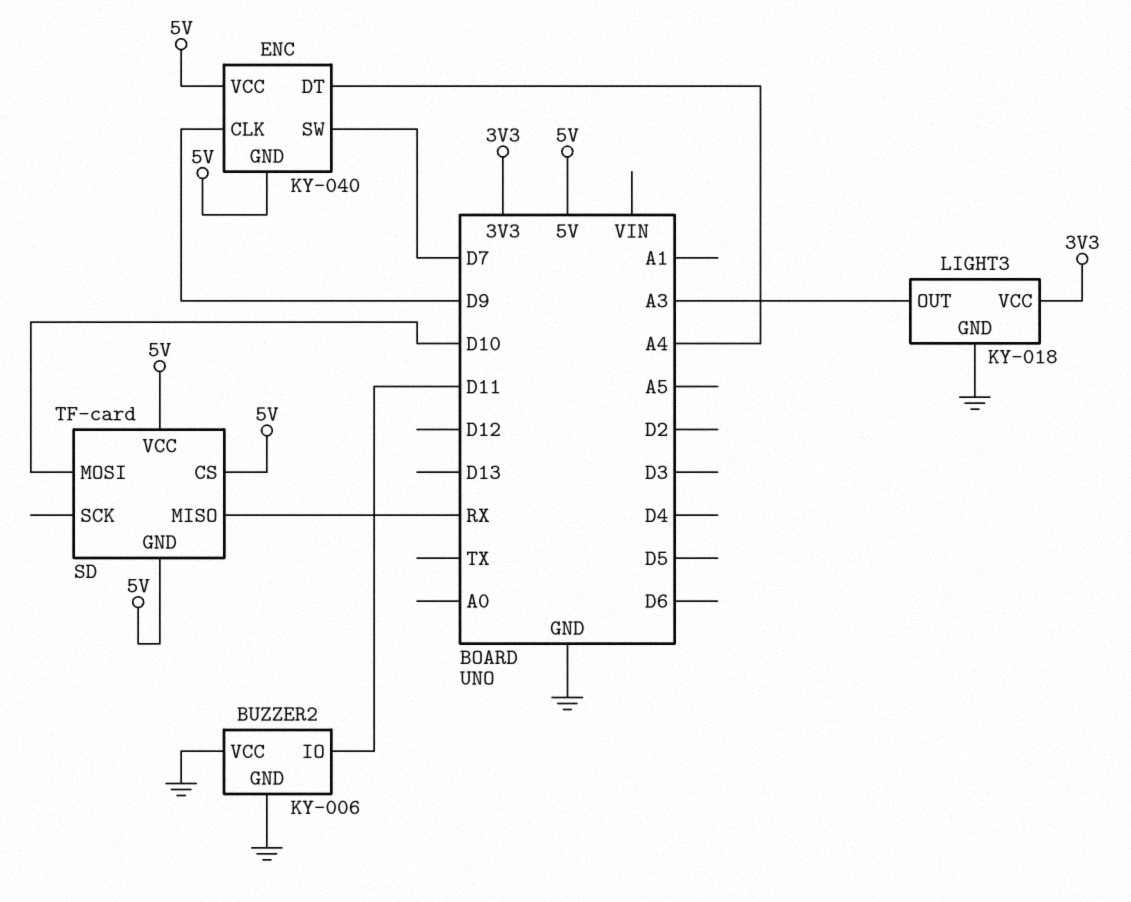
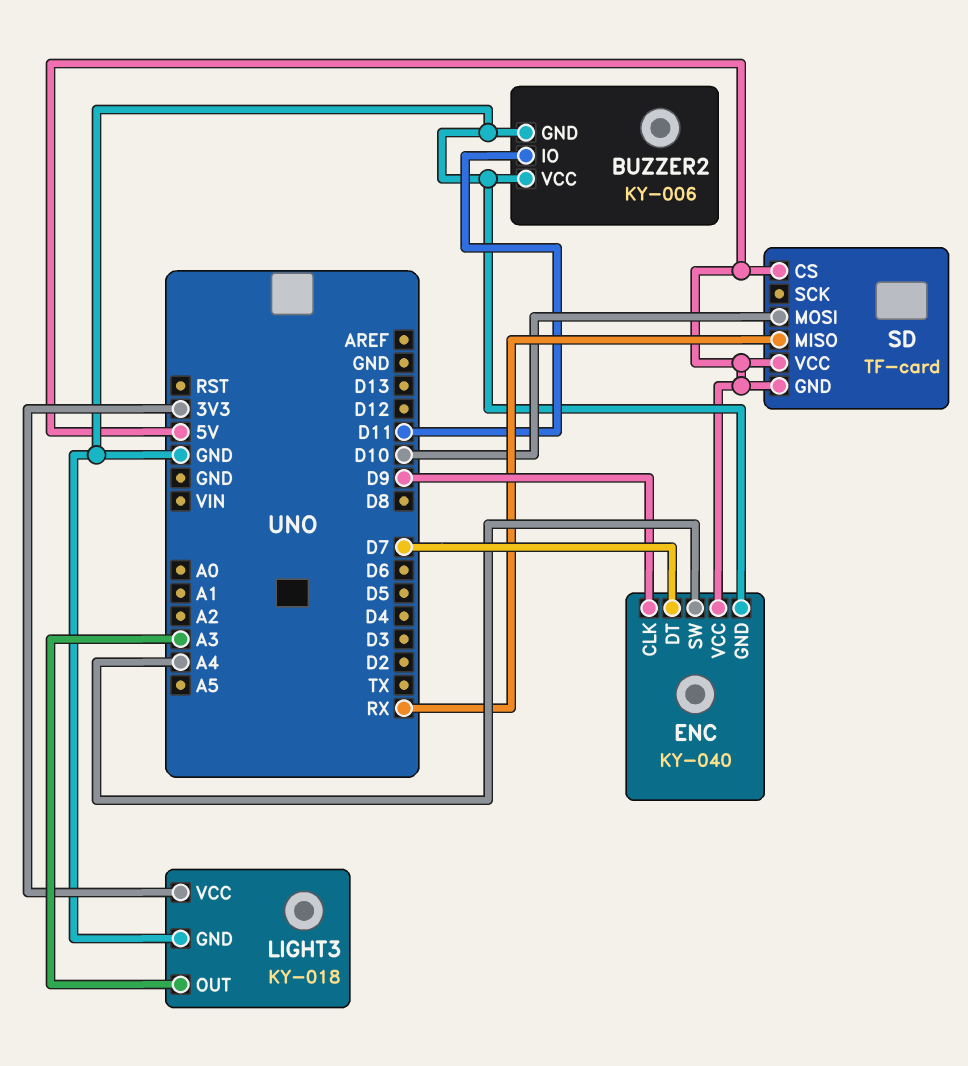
ENC pin DT: A4 -> D7
ENC pin GND: 5V -> GND
ENC pin SW: D7 -> A4

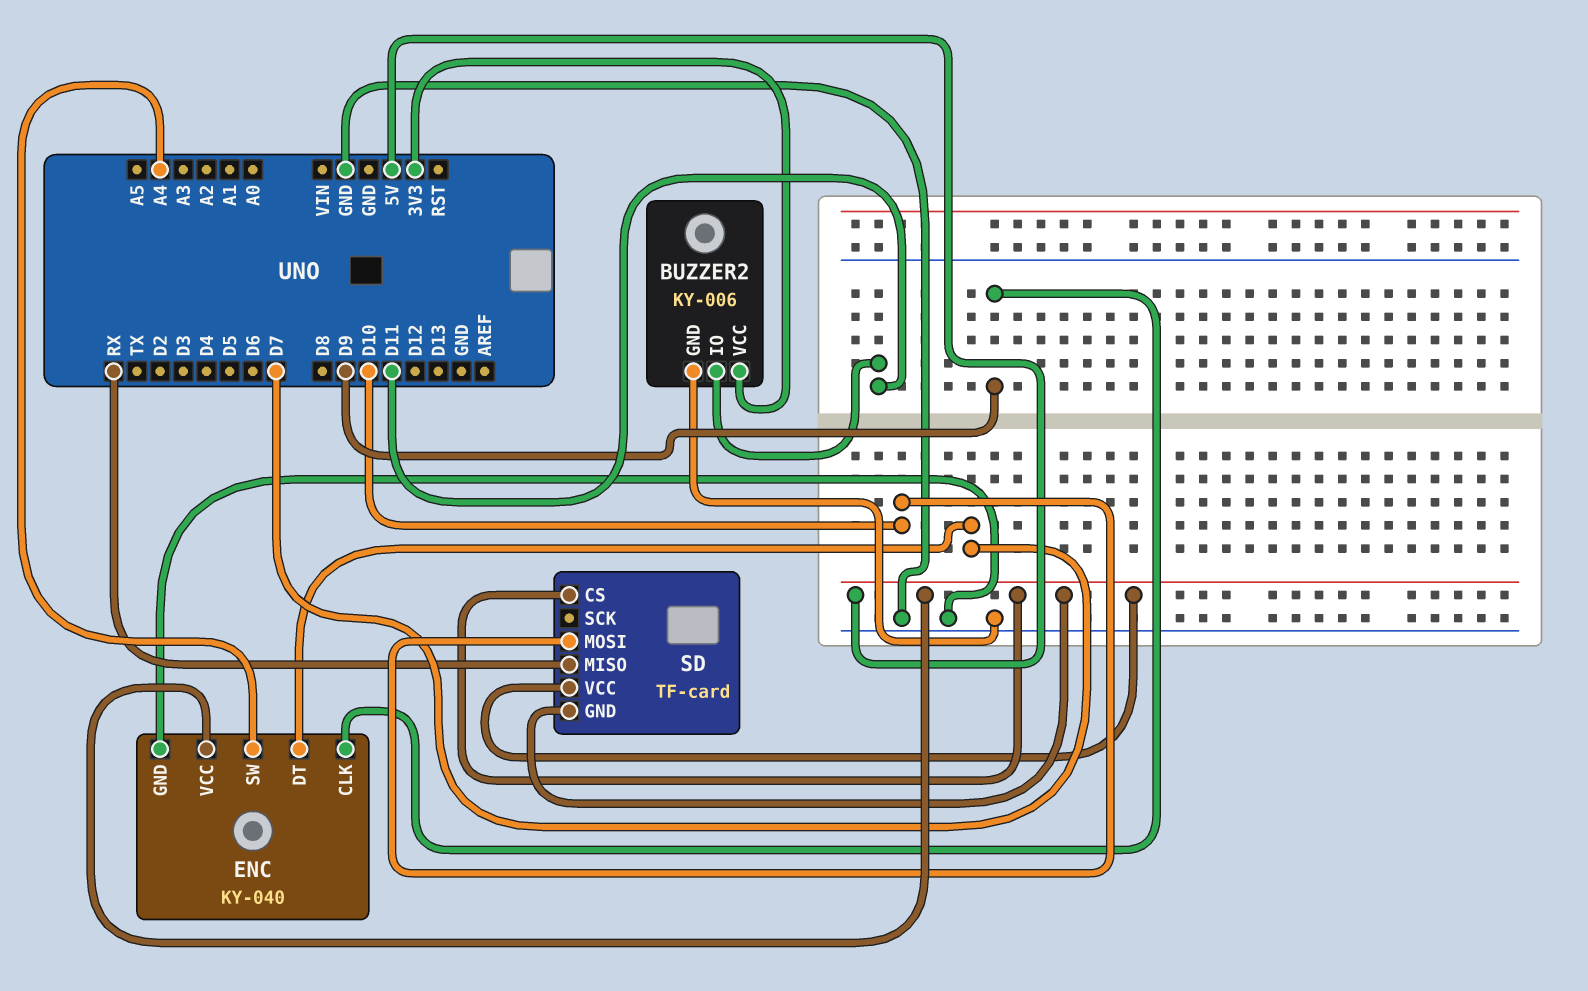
BUZZER2 pin VCC: GND -> 3V3
LIGHT3: KY-018 -> none
LIGHT3 pin GND: GND -> none
LIGHT3 pin OUT: A3 -> none
LIGHT3 pin VCC: 3V3 -> none

